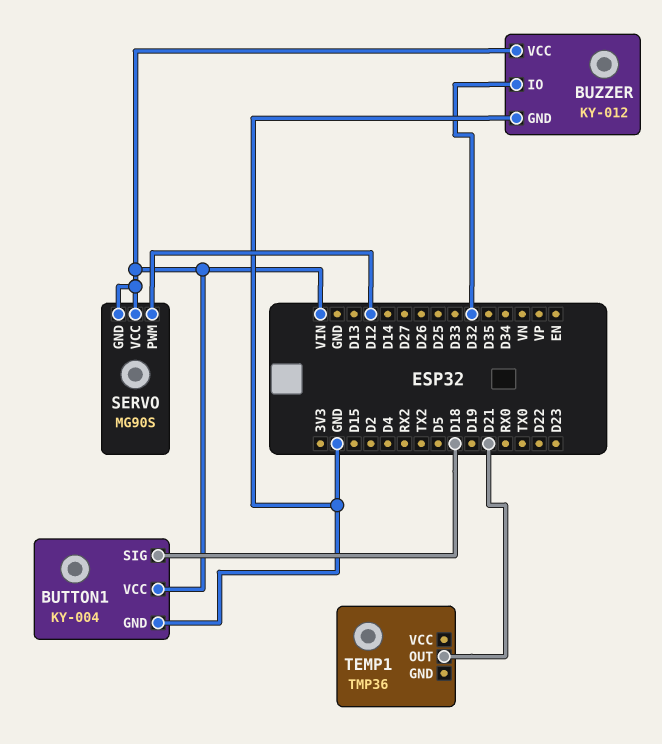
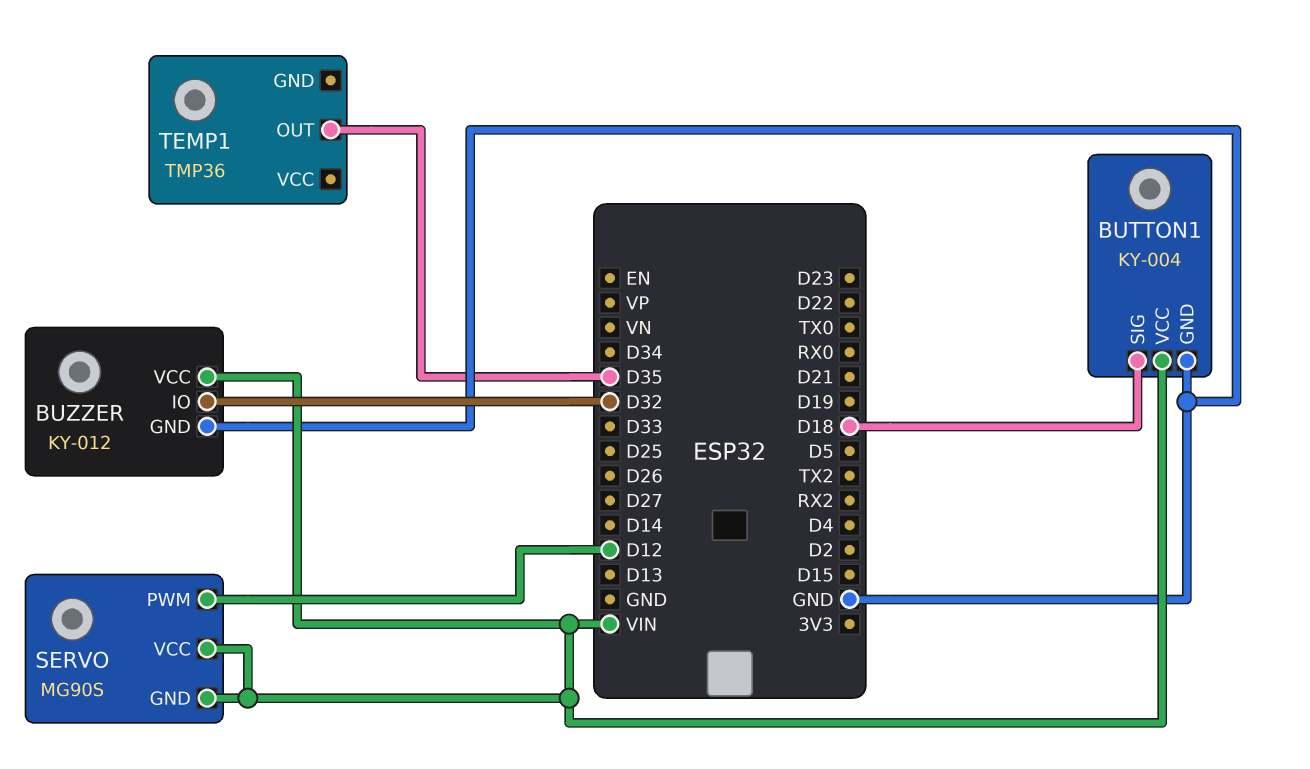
TEMP1 pin OUT: D21 -> D35

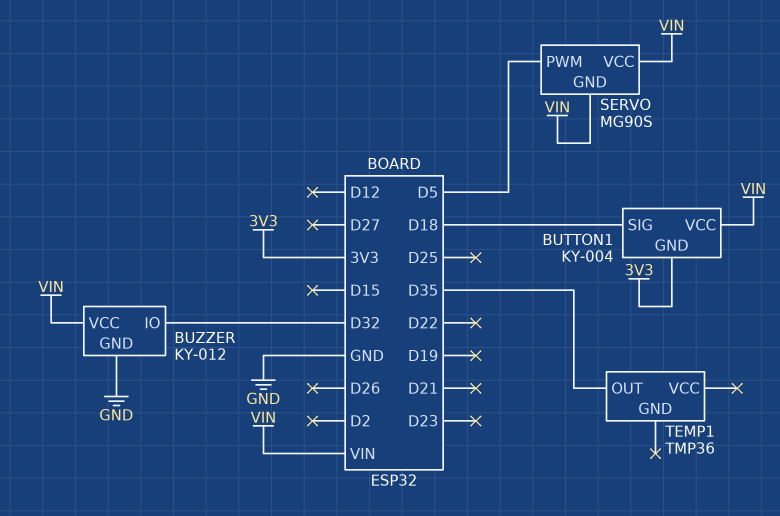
BUTTON1 pin GND: GND -> 3V3
SERVO pin PWM: D12 -> D5

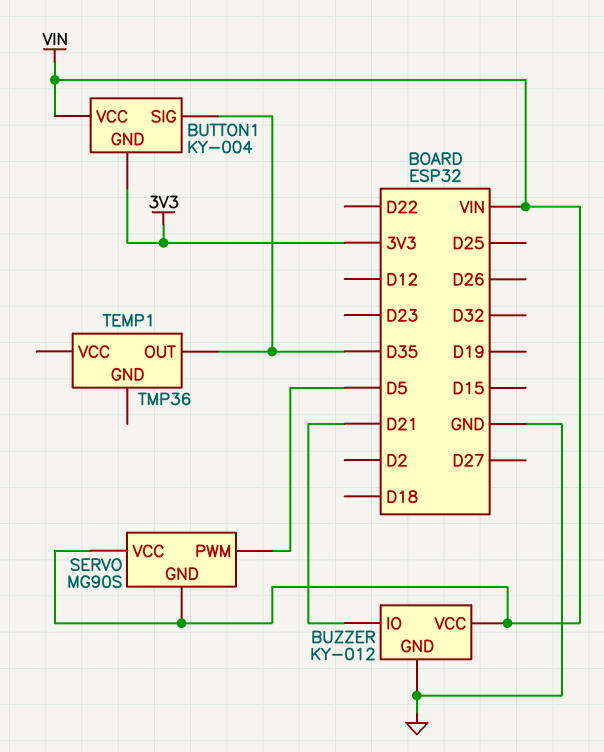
BUTTON1 pin SIG: D18 -> D35
BUZZER pin IO: D32 -> D21

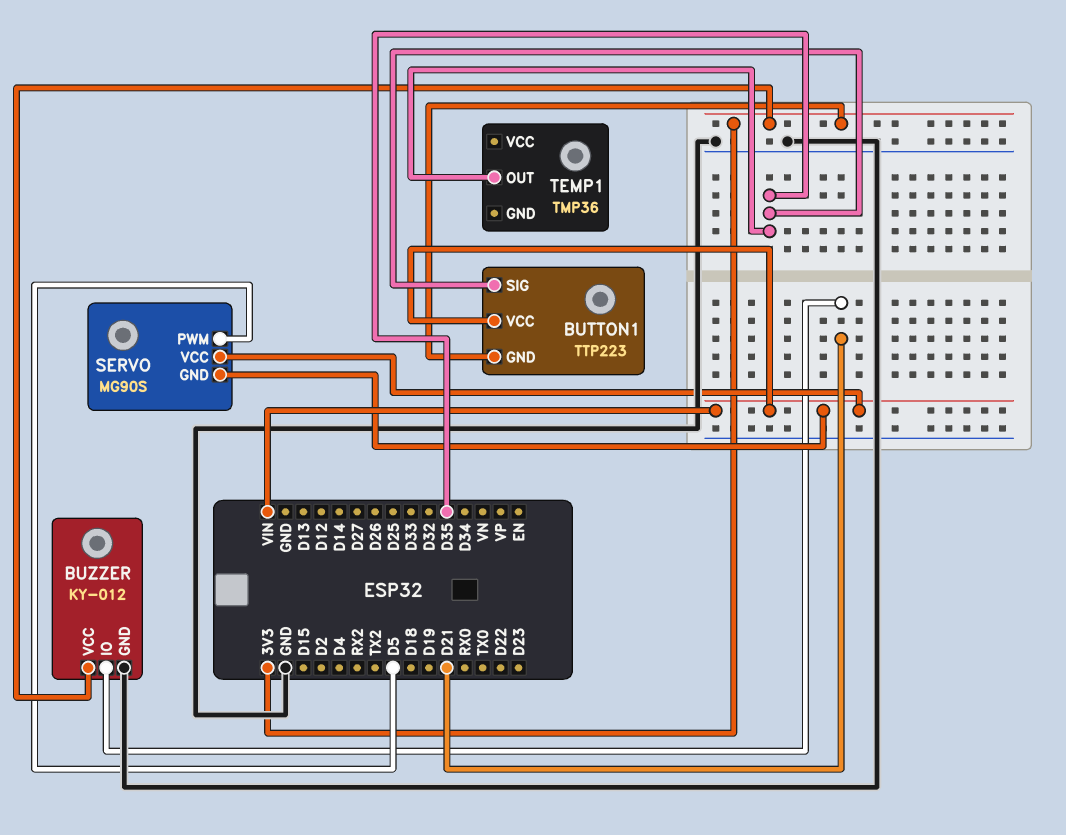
BUTTON1: KY-004 -> TTP223
BUZZER pin VCC: VIN -> 3V3

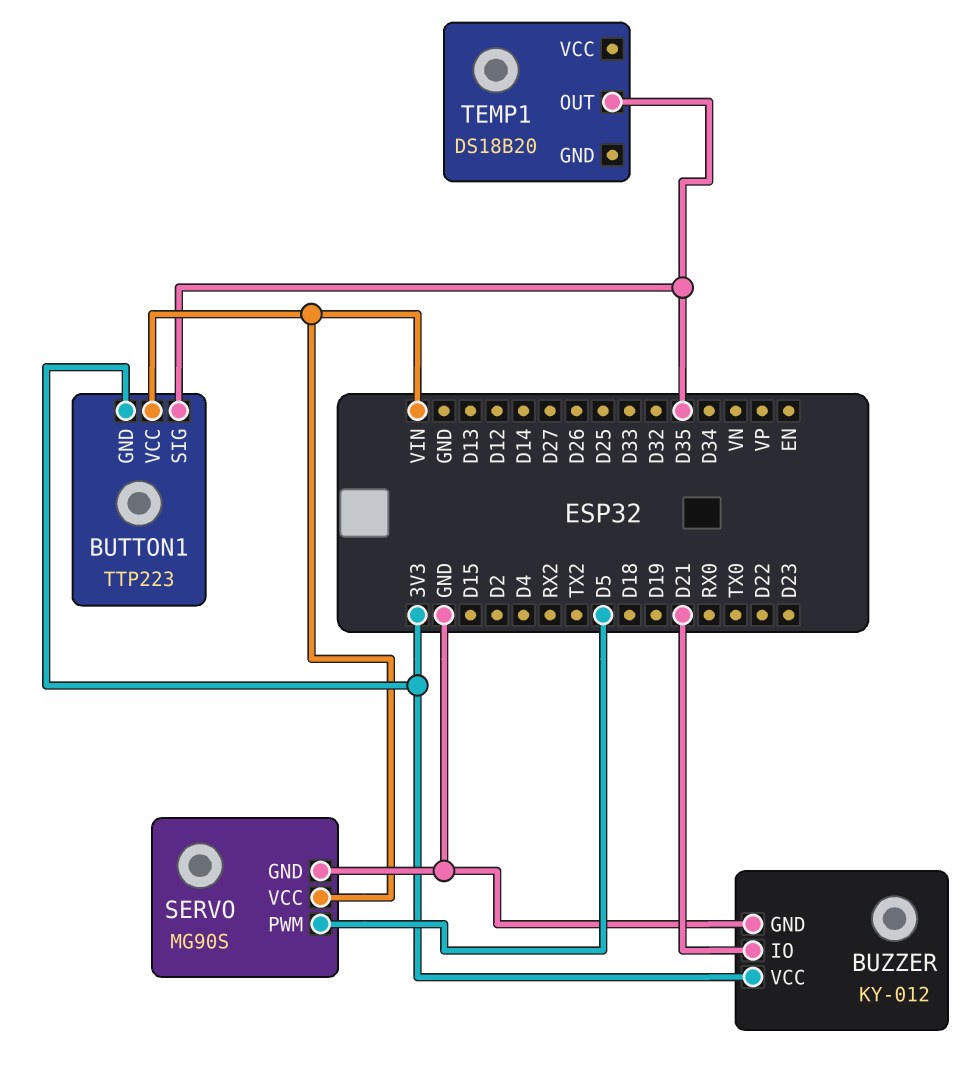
SERVO pin GND: VIN -> GND
TEMP1: TMP36 -> DS18B20

